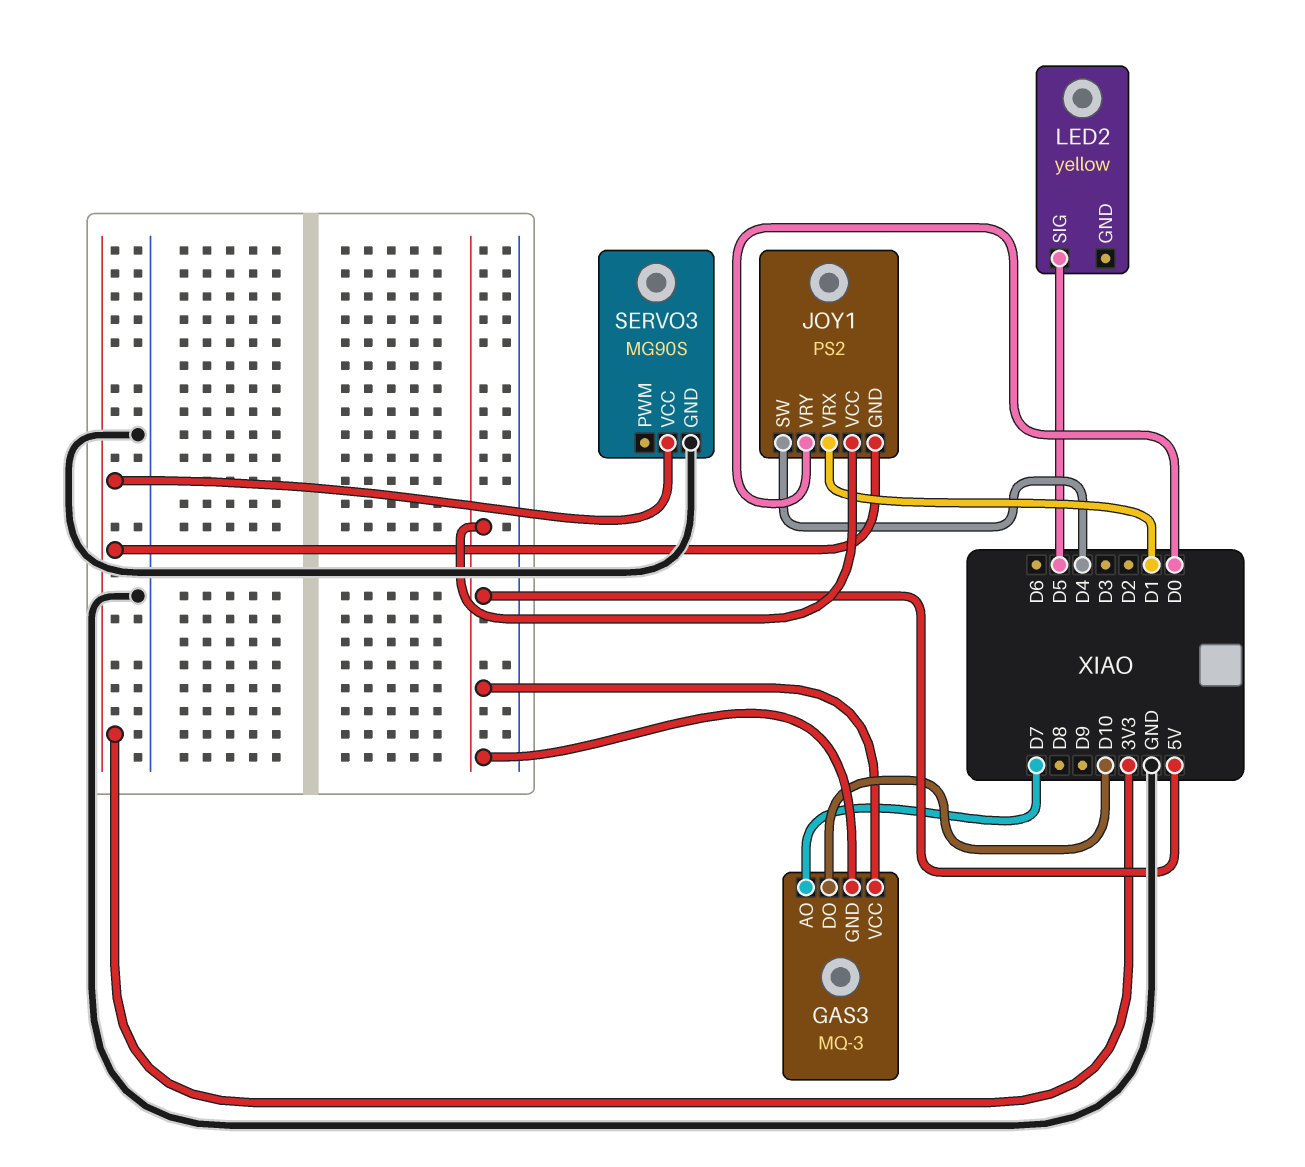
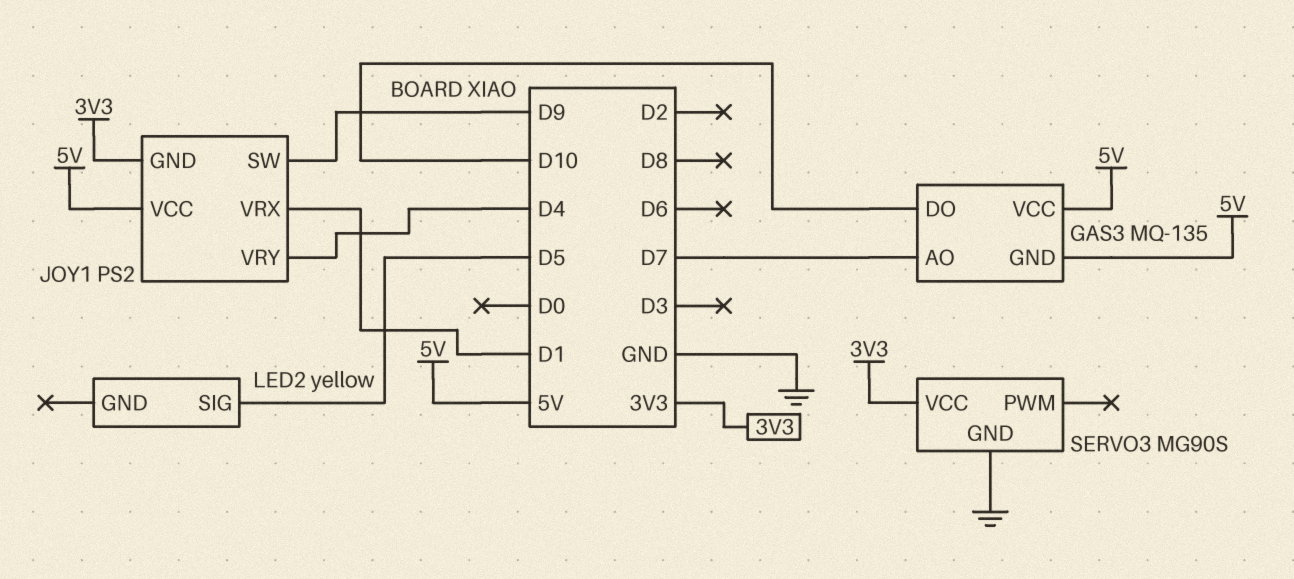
GAS3: MQ-3 -> MQ-135
JOY1 pin SW: D4 -> D9
JOY1 pin VRY: D0 -> D4

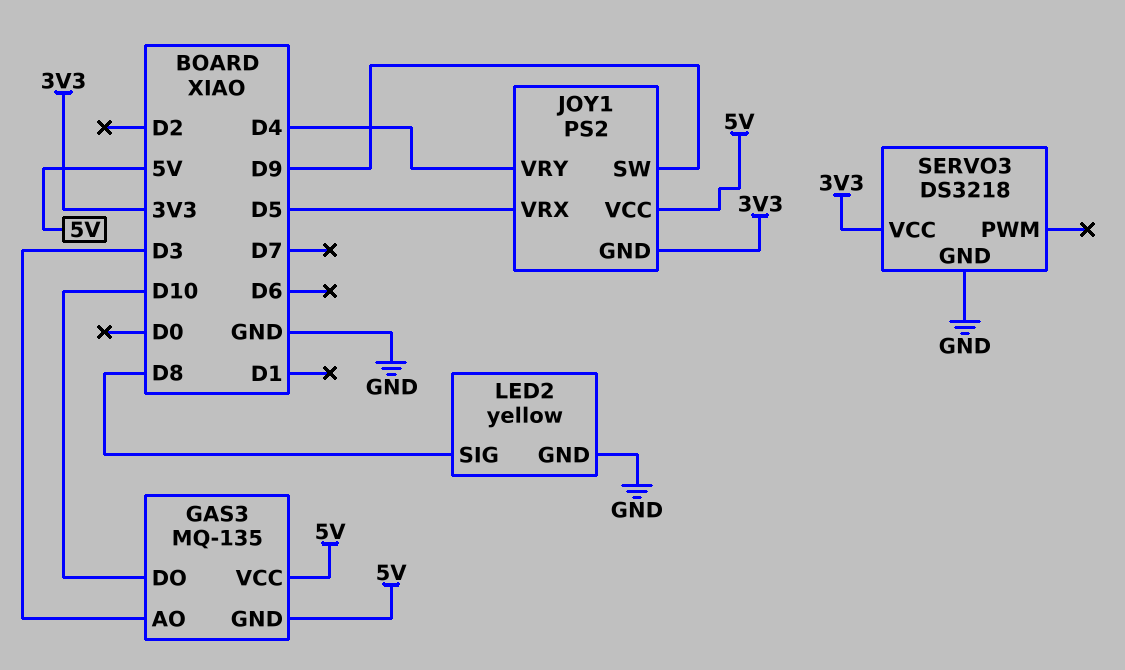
GAS3 pin AO: D7 -> D3
JOY1 pin VRX: D1 -> D5
LED2 pin GND: none -> GND
LED2 pin SIG: D5 -> D8
SERVO3: MG90S -> DS3218

